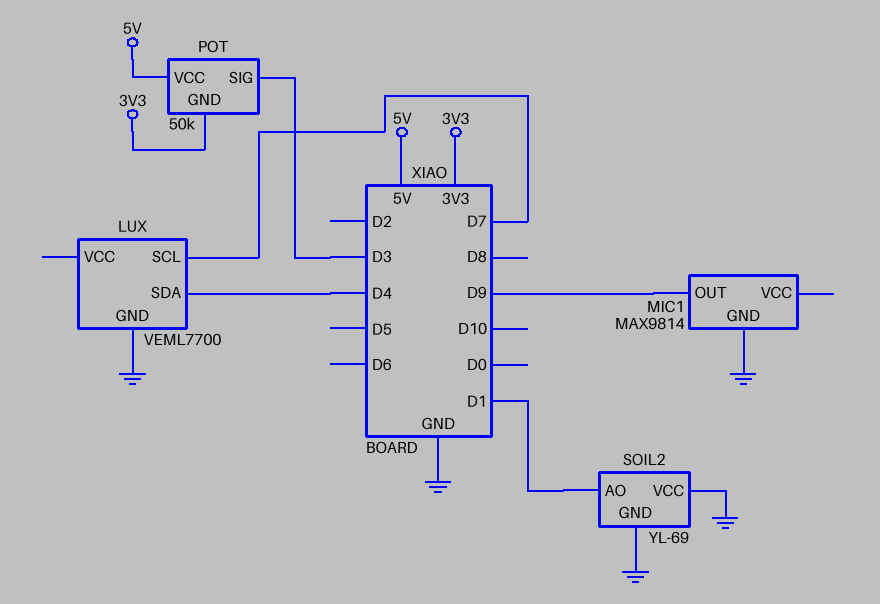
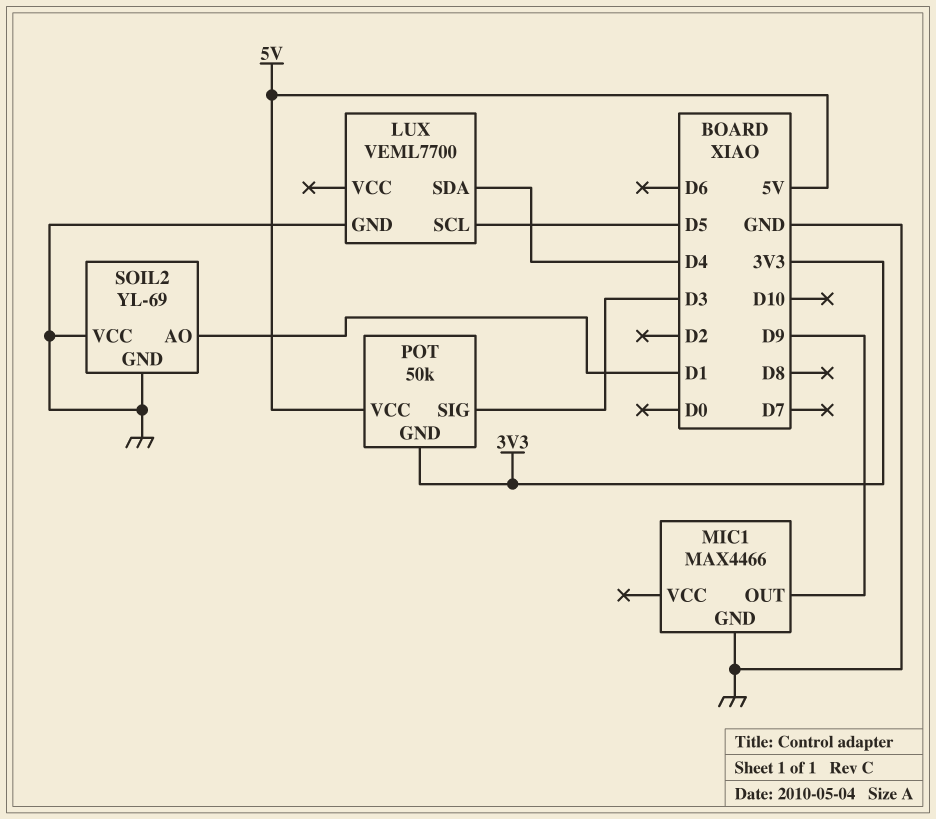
LUX pin SCL: D7 -> D5
MIC1: MAX9814 -> MAX4466

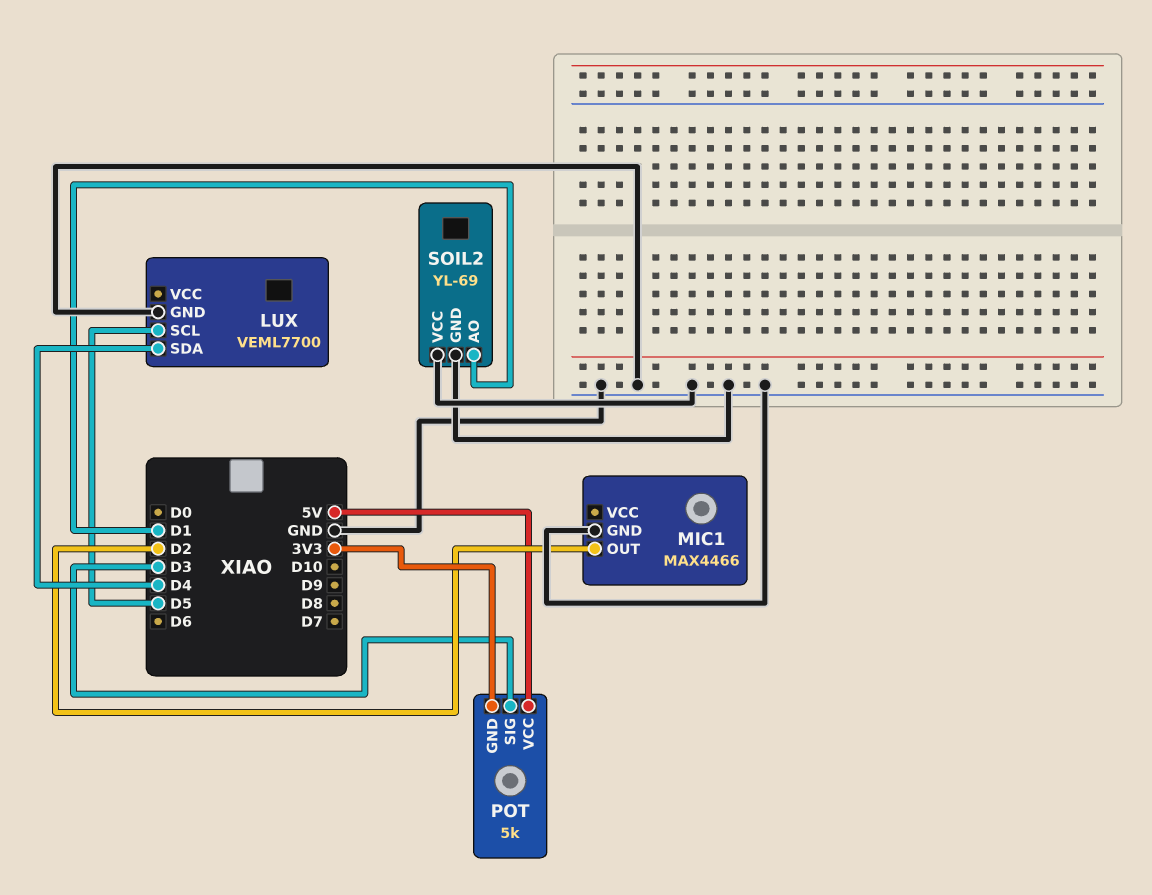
MIC1 pin OUT: D9 -> D2
POT: 50k -> 5k

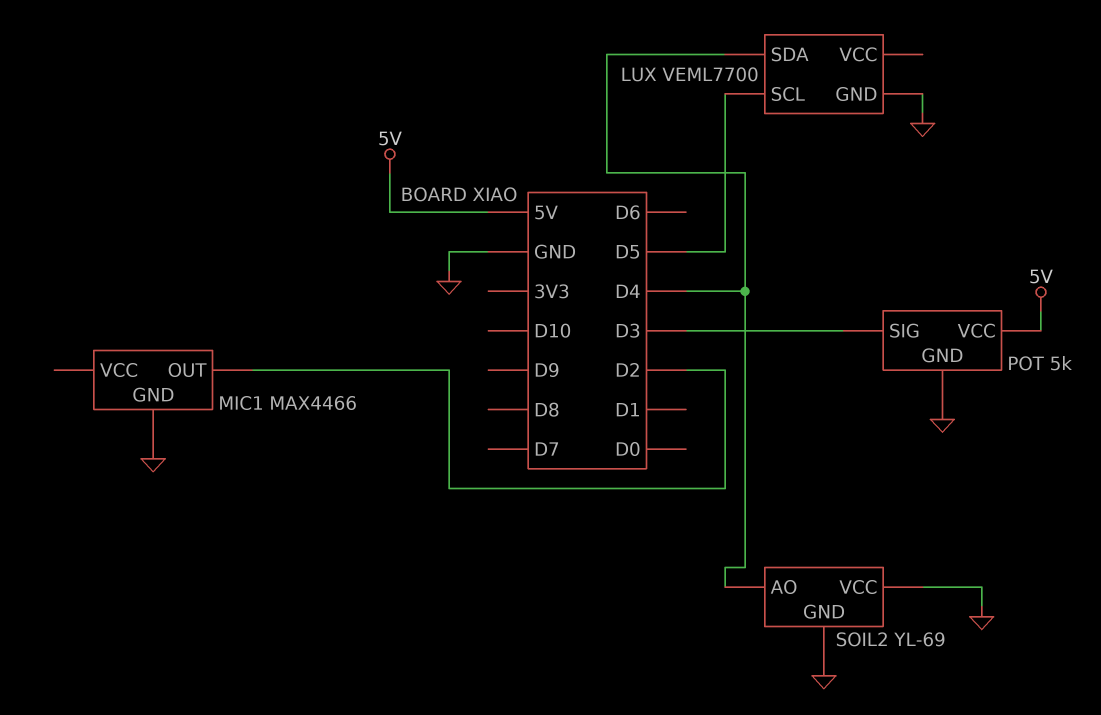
POT pin GND: 3V3 -> GND
SOIL2 pin AO: D1 -> D4

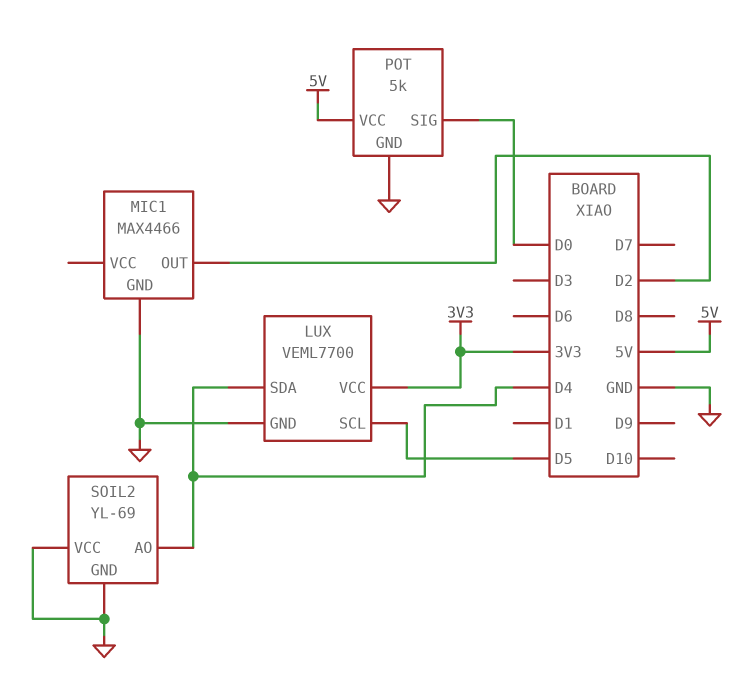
LUX pin VCC: none -> 3V3
POT pin SIG: D3 -> D0

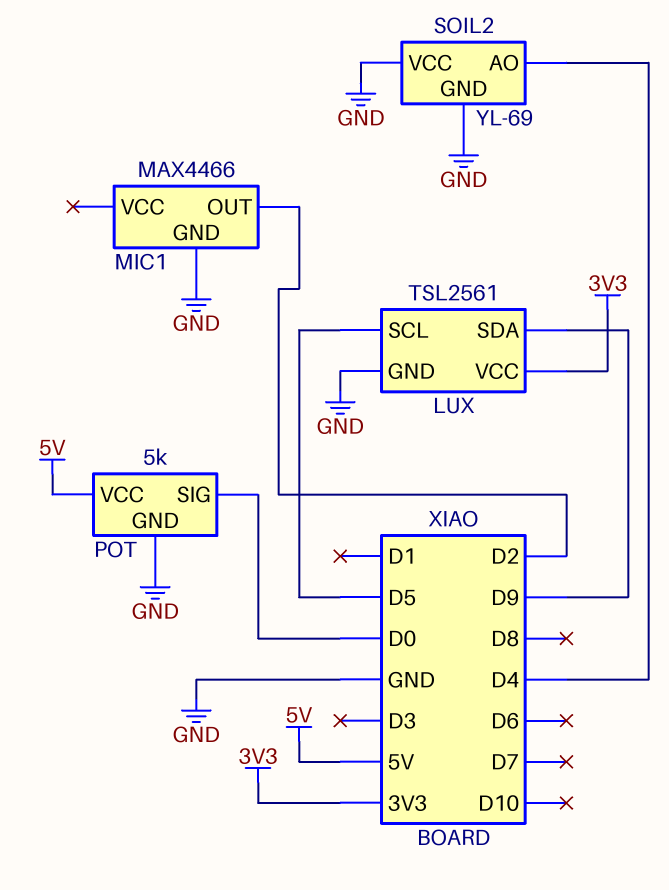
LUX: VEML7700 -> TSL2561
LUX pin SDA: D4 -> D9

